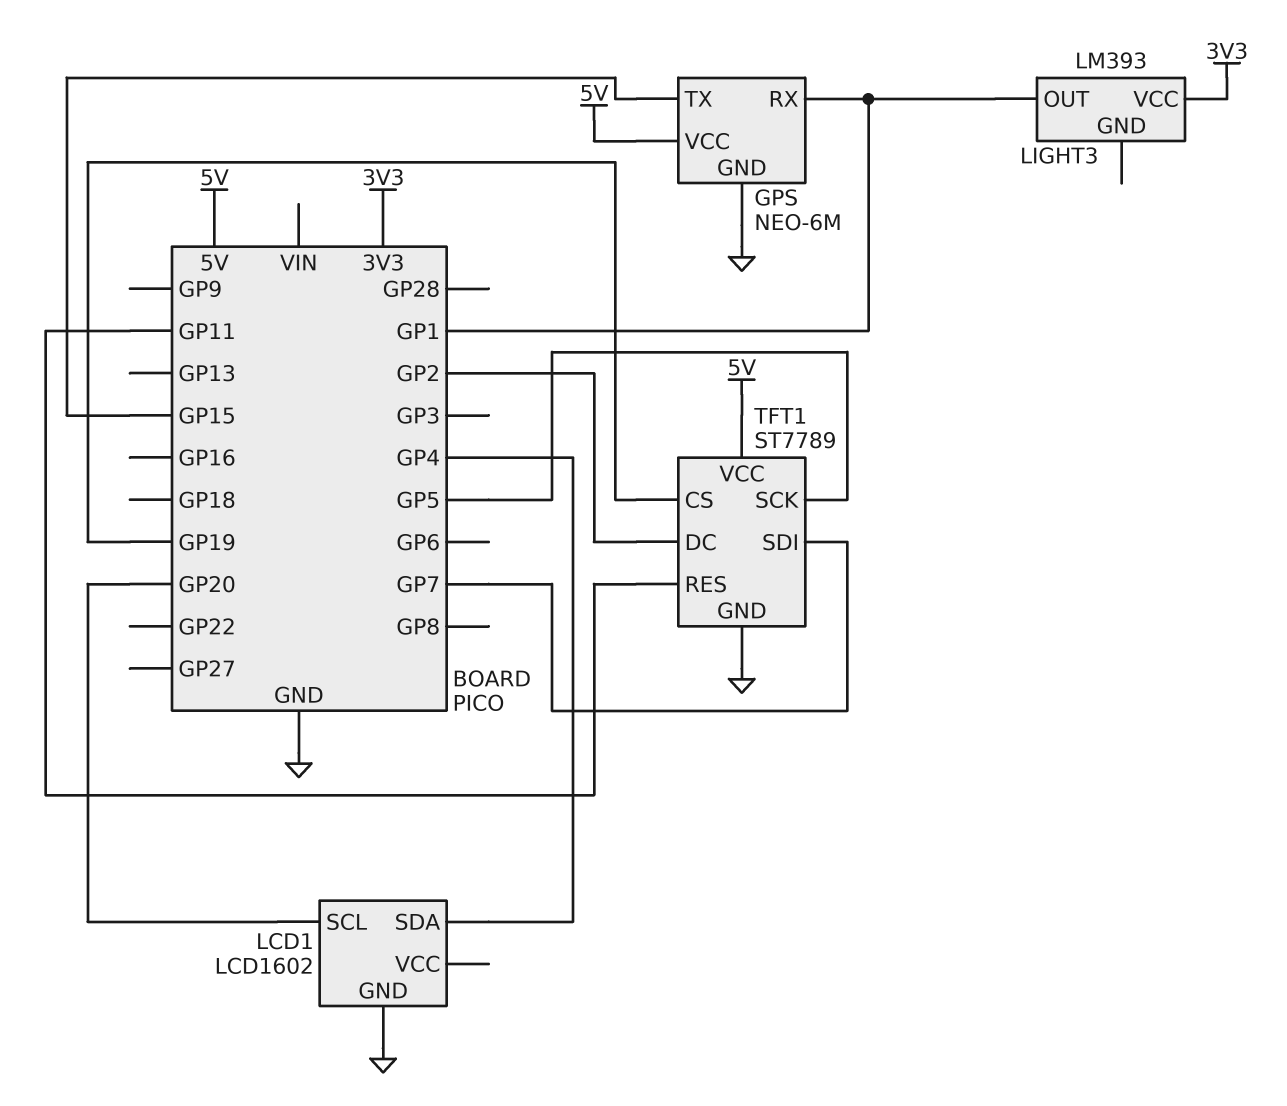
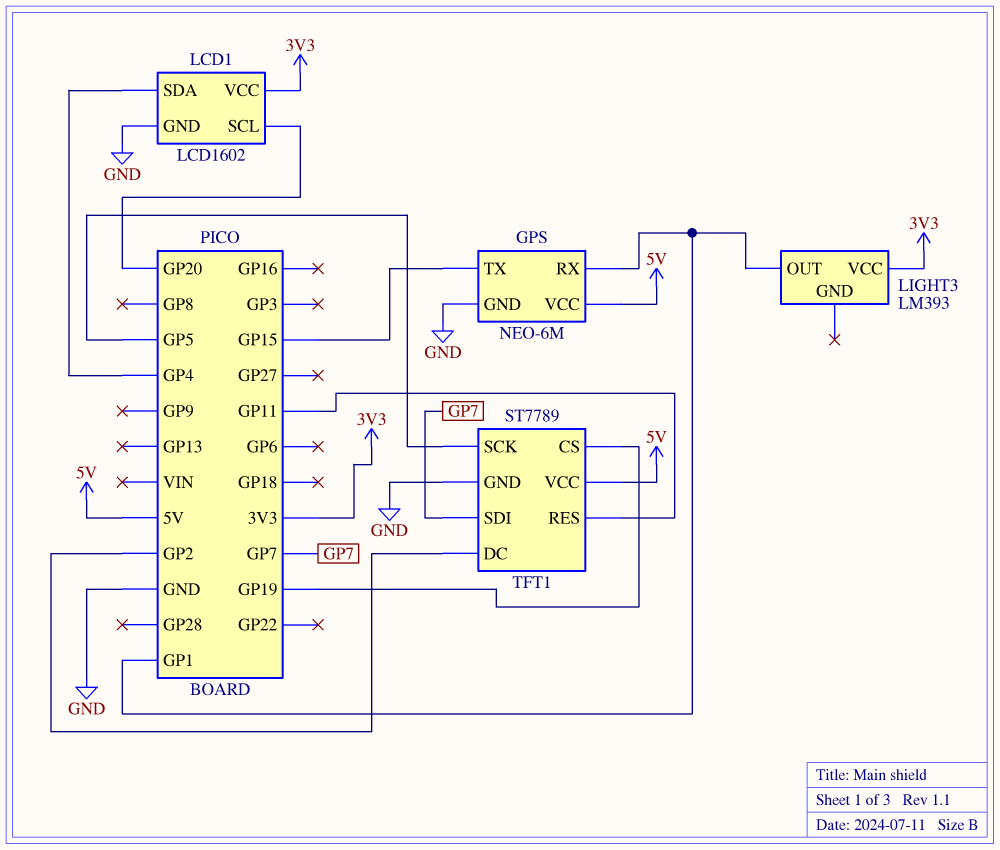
LCD1 pin VCC: none -> 3V3

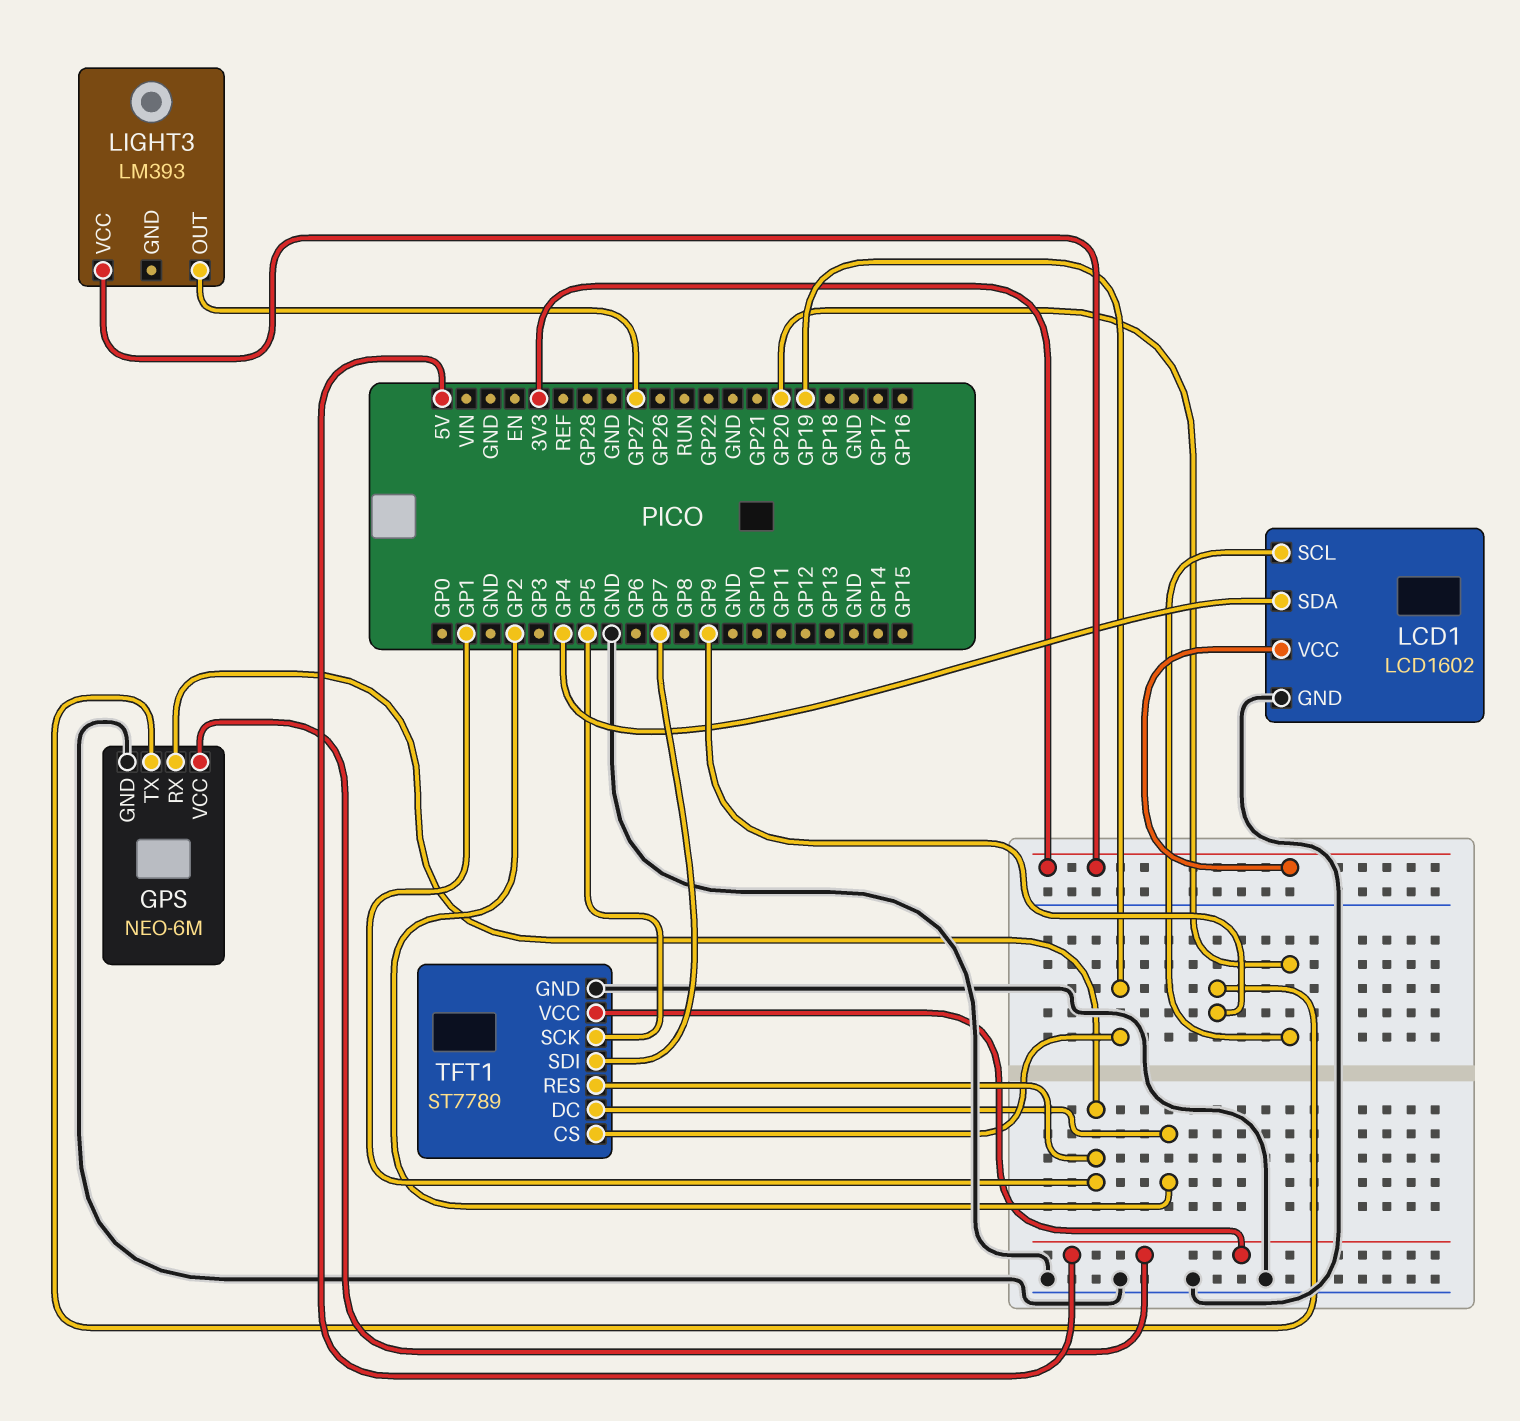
GPS pin TX: GP15 -> GP9
LIGHT3 pin OUT: GP1 -> GP27
TFT1 pin RES: GP11 -> GP1

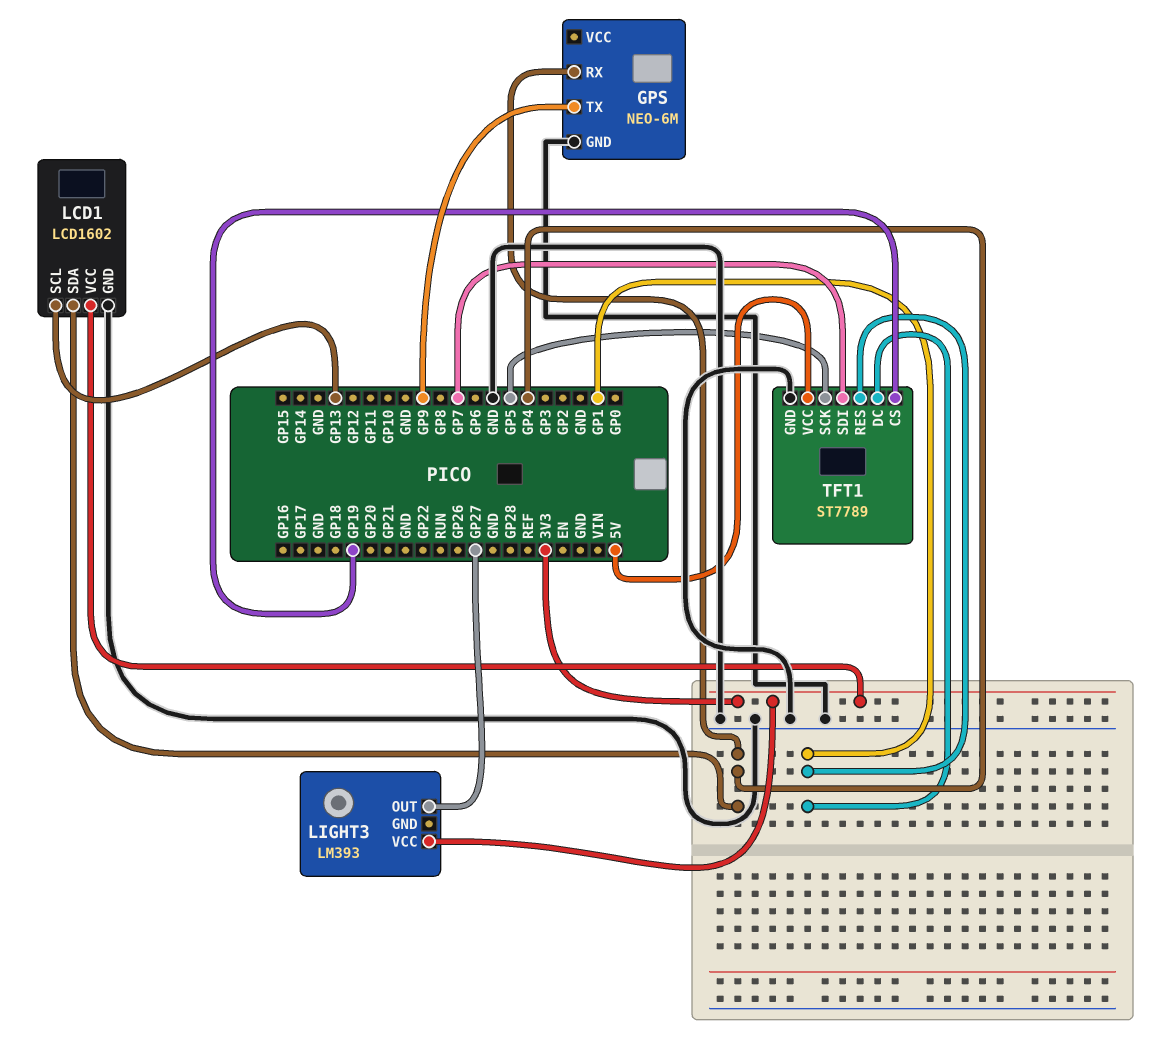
GPS pin RX: GP1 -> GP4
GPS pin VCC: 5V -> none
LCD1 pin SCL: GP20 -> GP13
TFT1 pin DC: GP2 -> GP1

